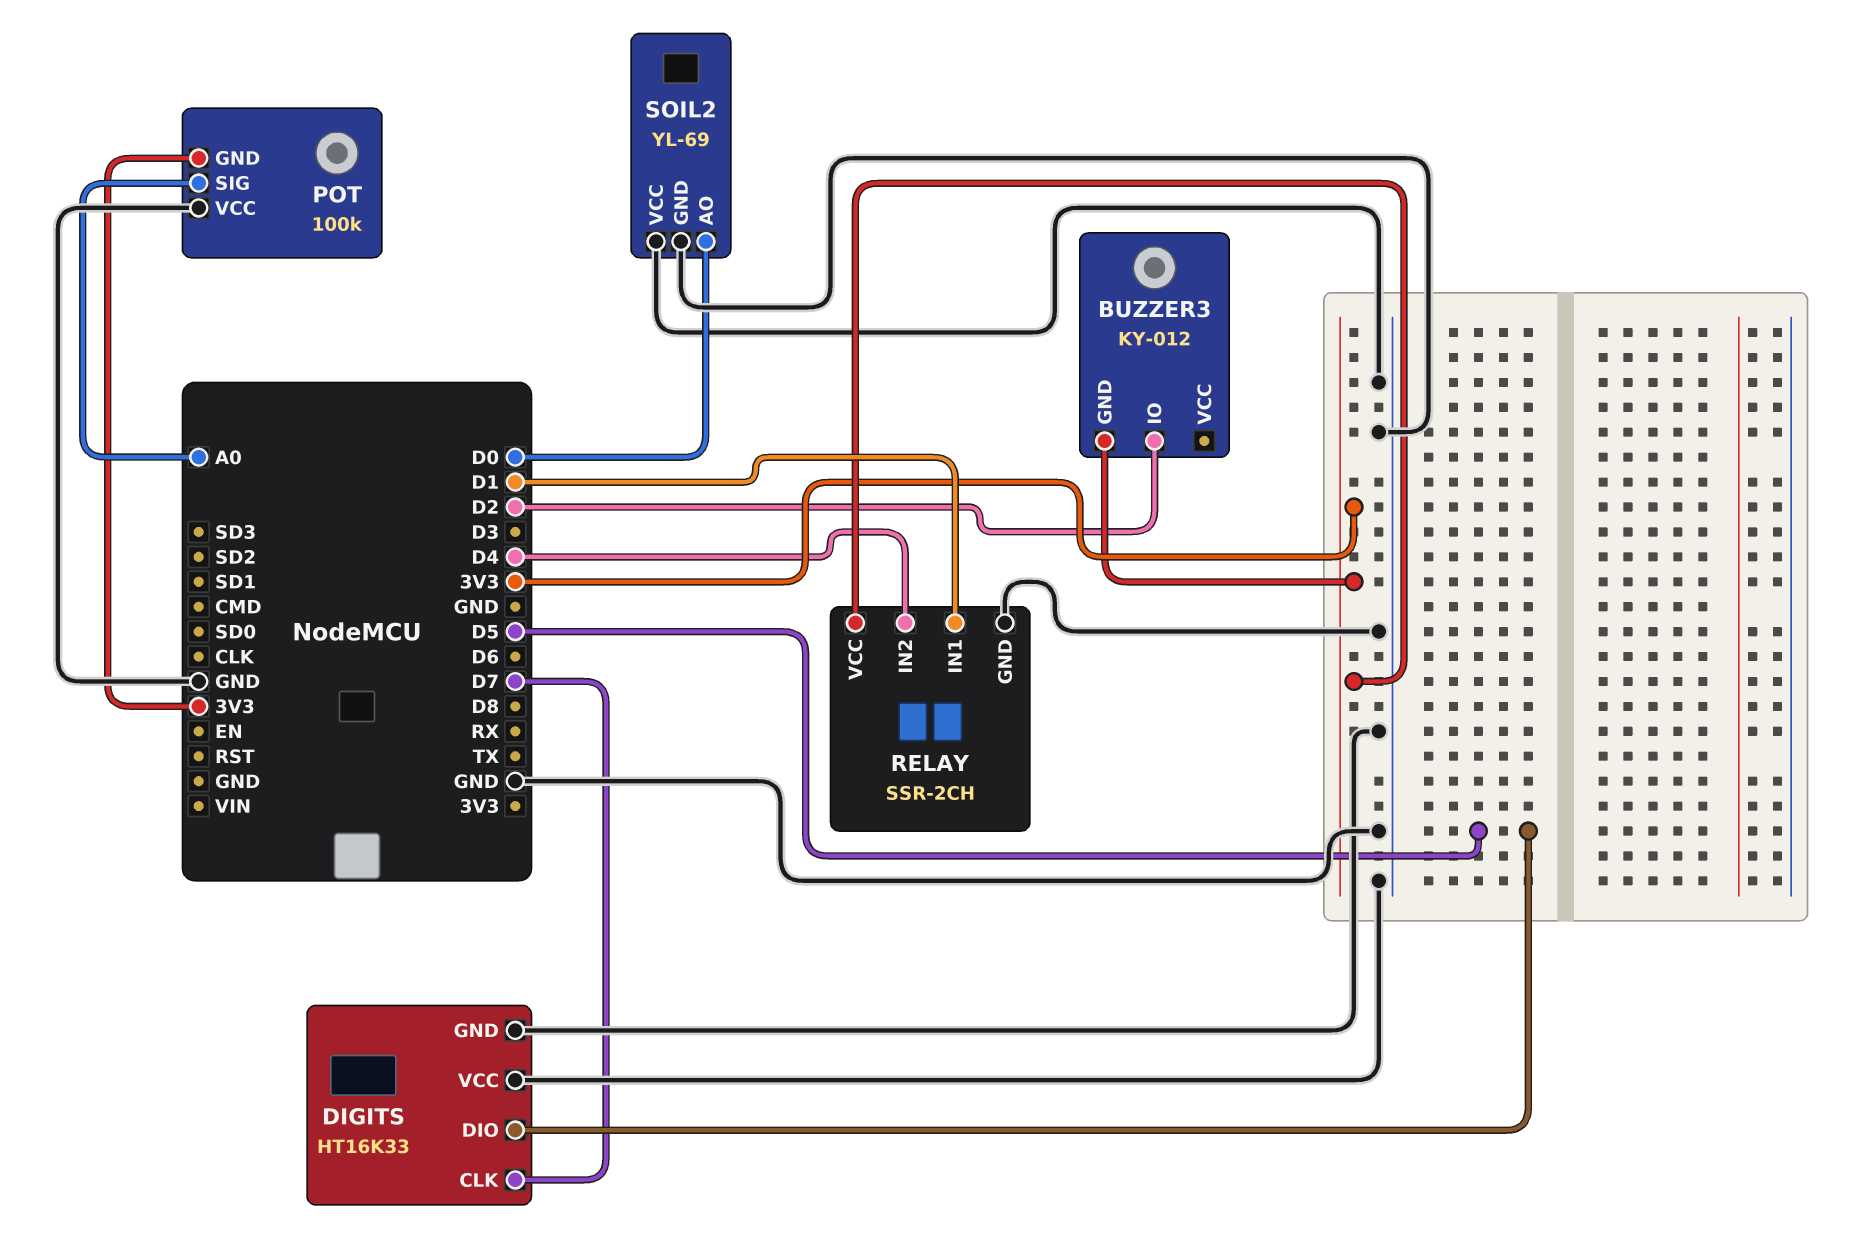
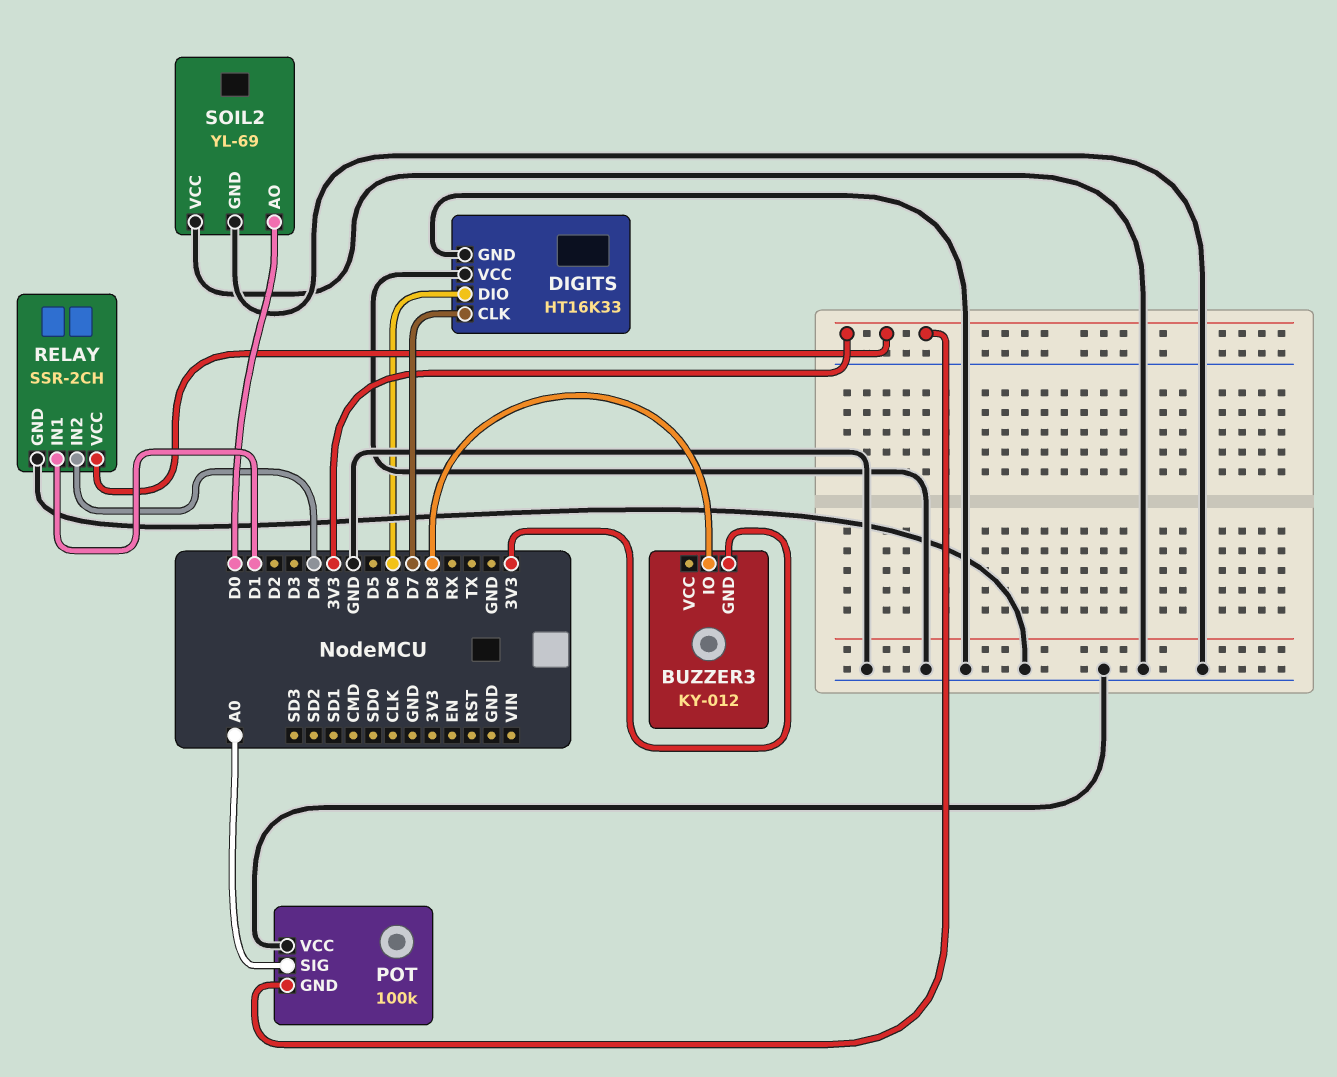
BUZZER3 pin IO: D2 -> D8
DIGITS pin DIO: D5 -> D6

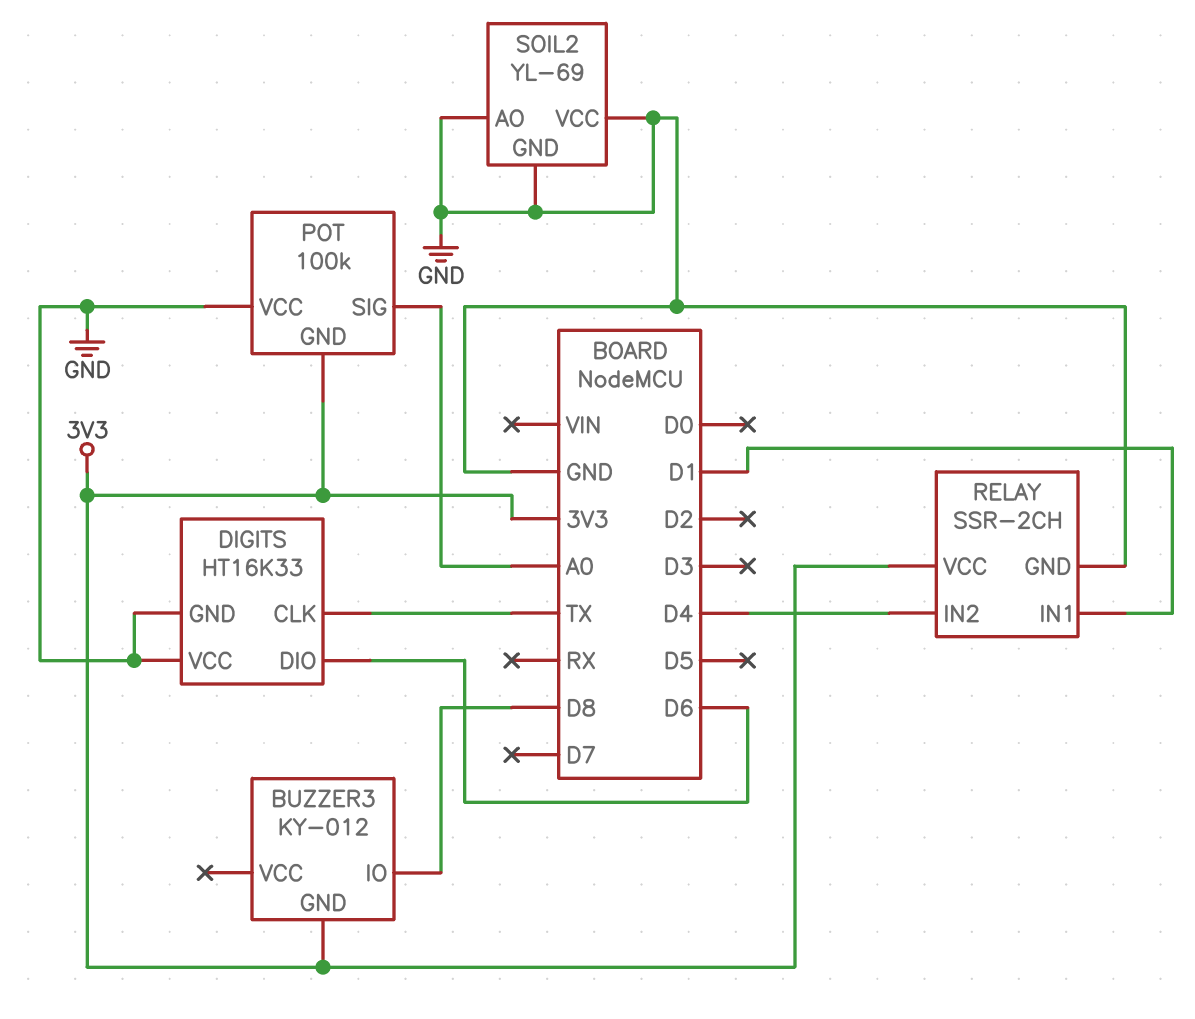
DIGITS pin CLK: D7 -> TX
SOIL2 pin AO: D0 -> GND

